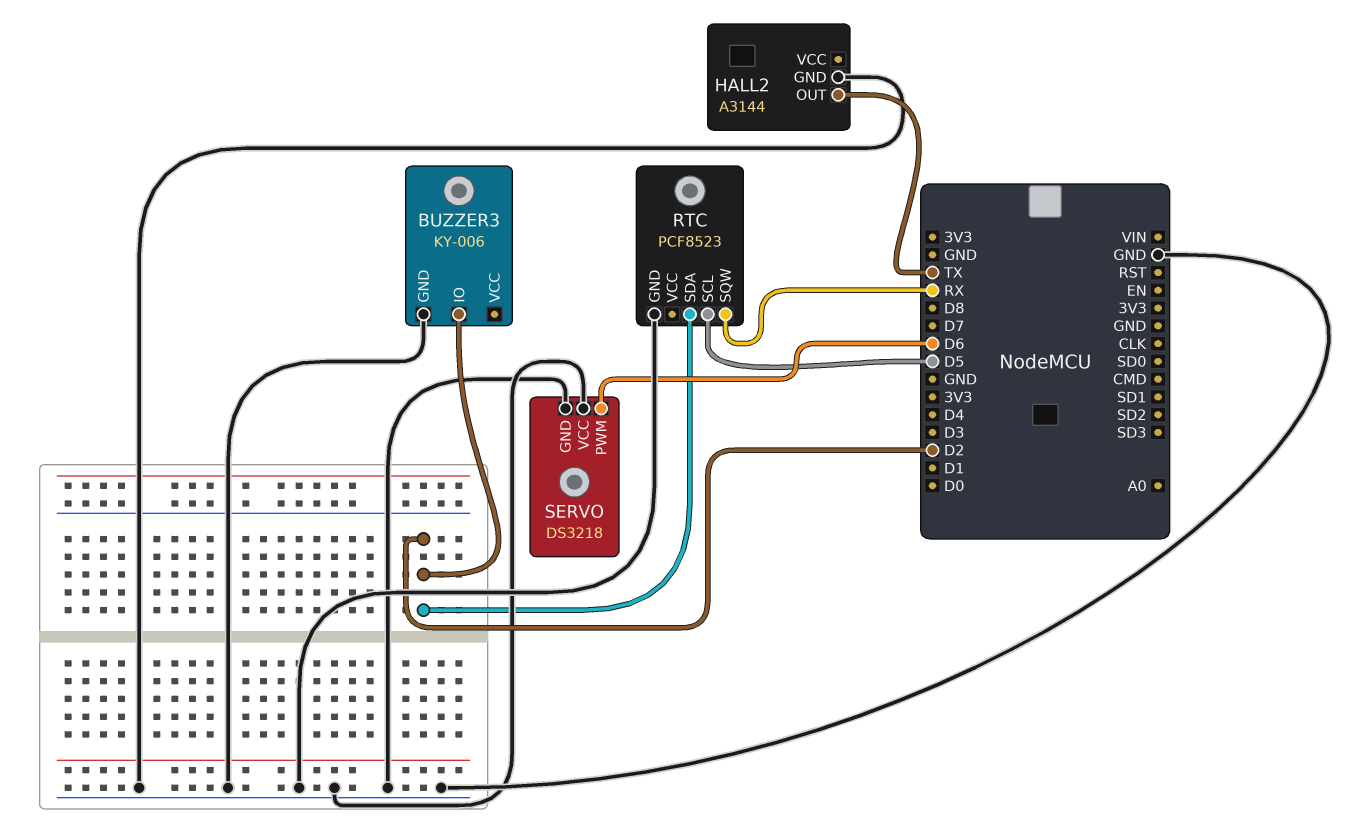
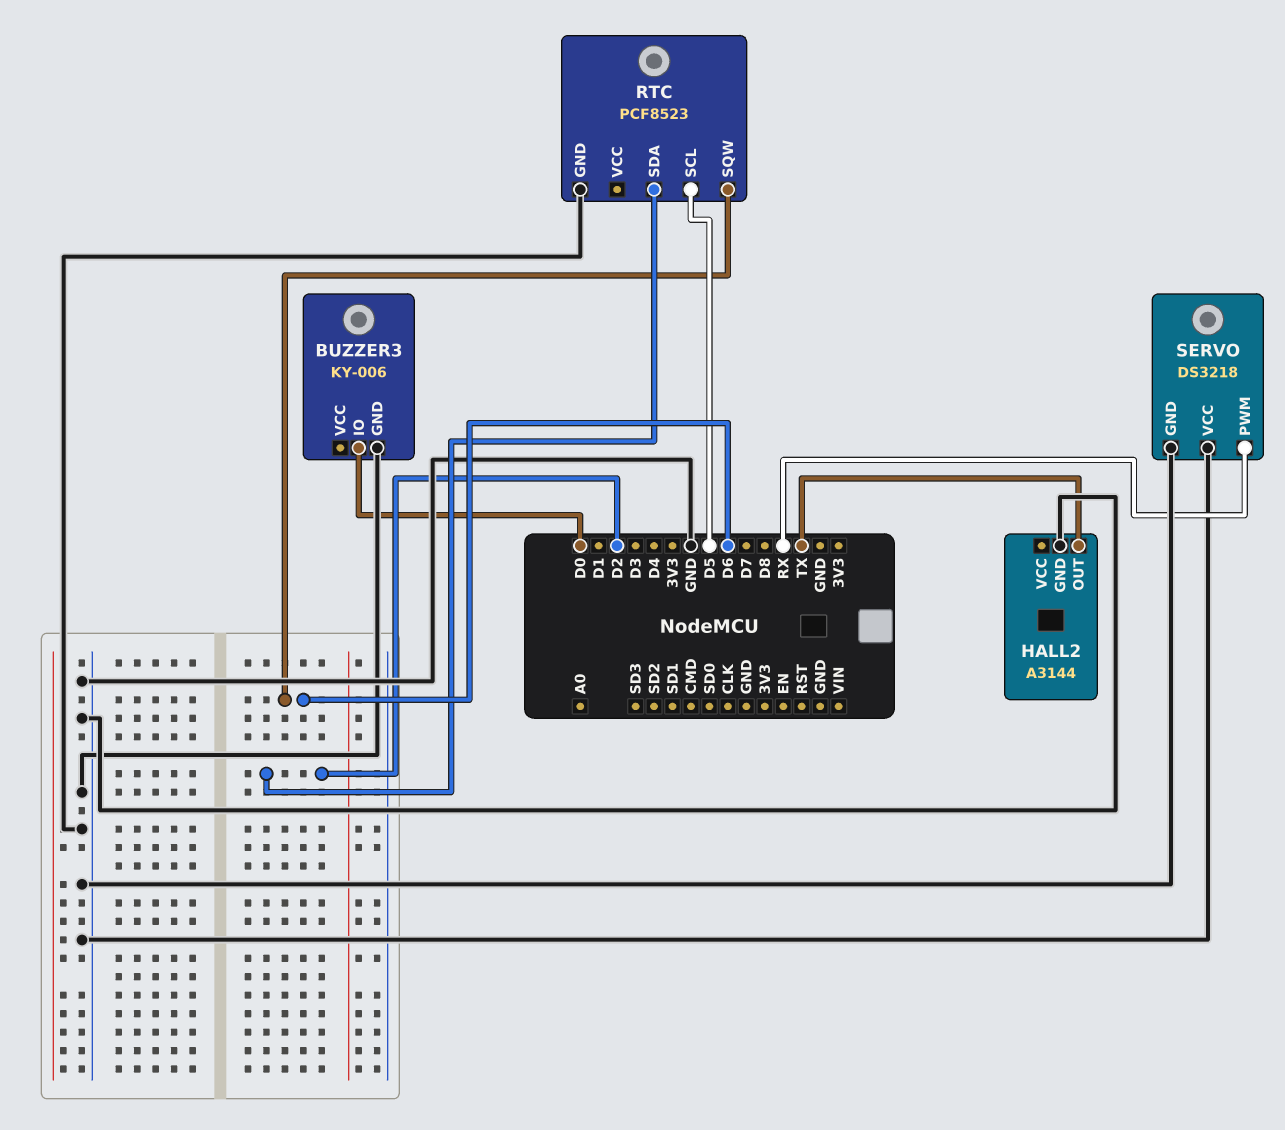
BUZZER3 pin IO: D2 -> D0
RTC pin SQW: RX -> D6
SERVO pin PWM: D6 -> RX

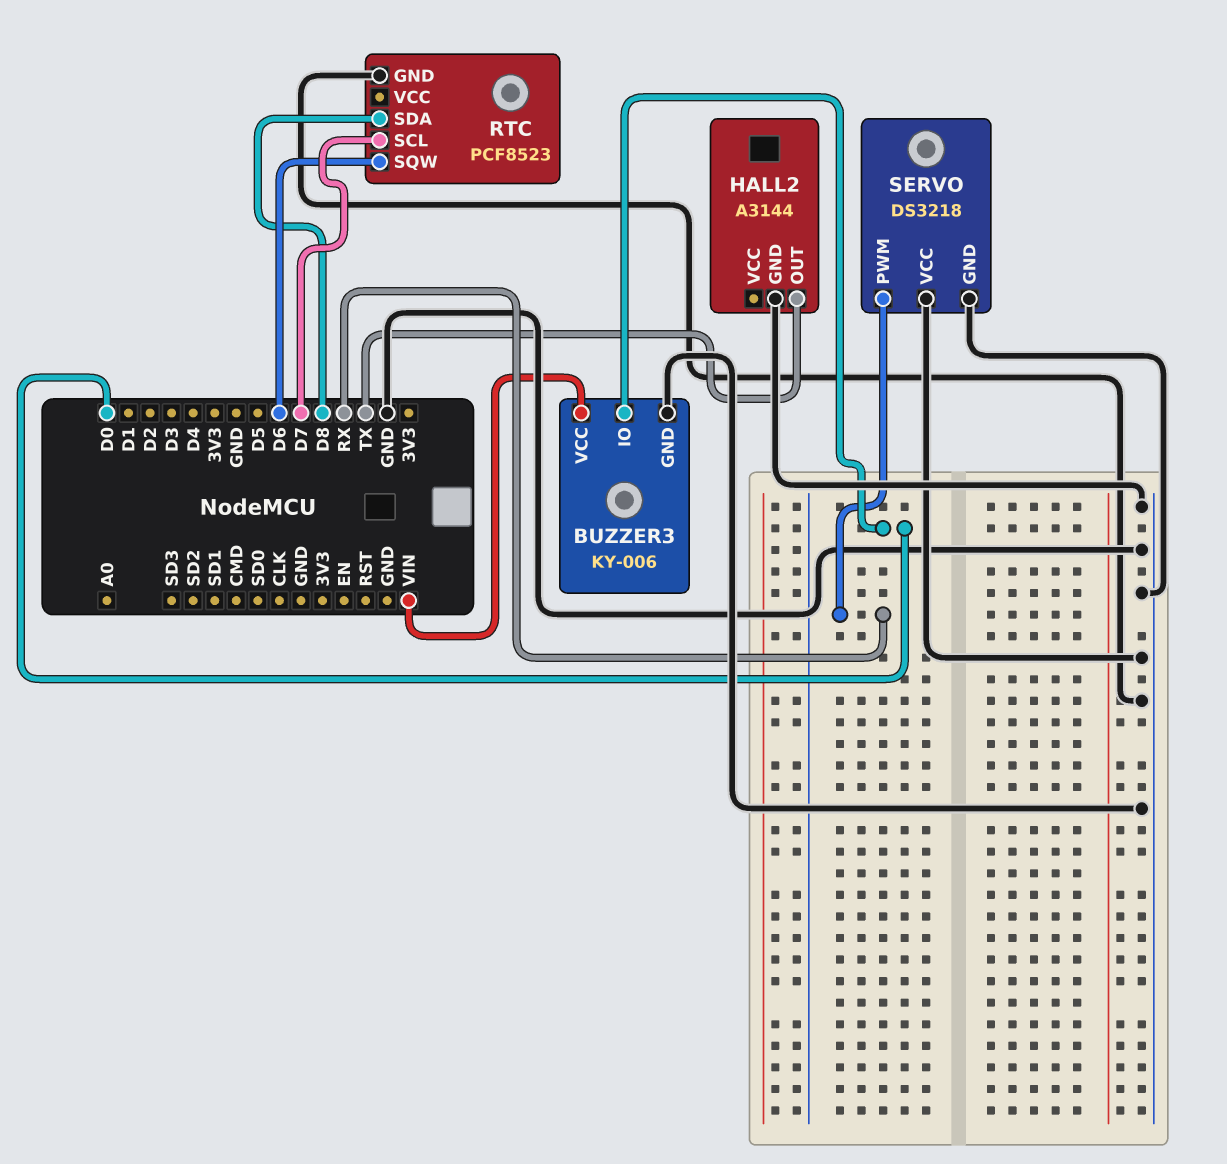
BUZZER3 pin VCC: none -> VIN
RTC pin SCL: D5 -> D7
RTC pin SDA: D2 -> D8

